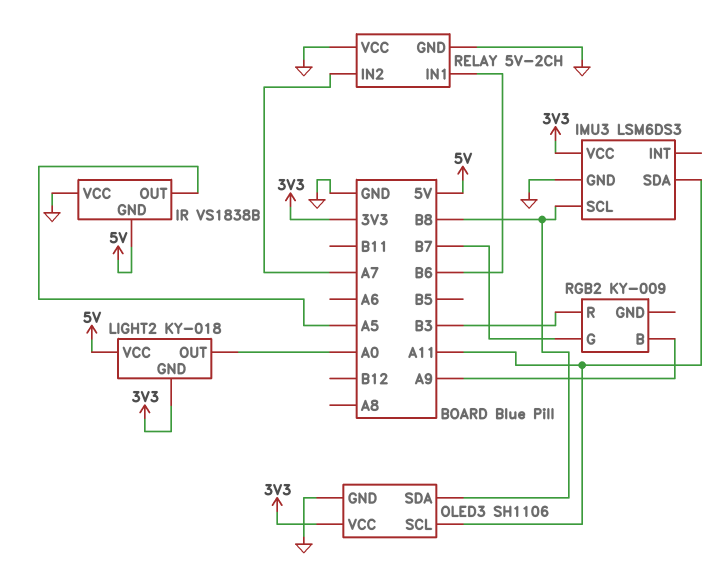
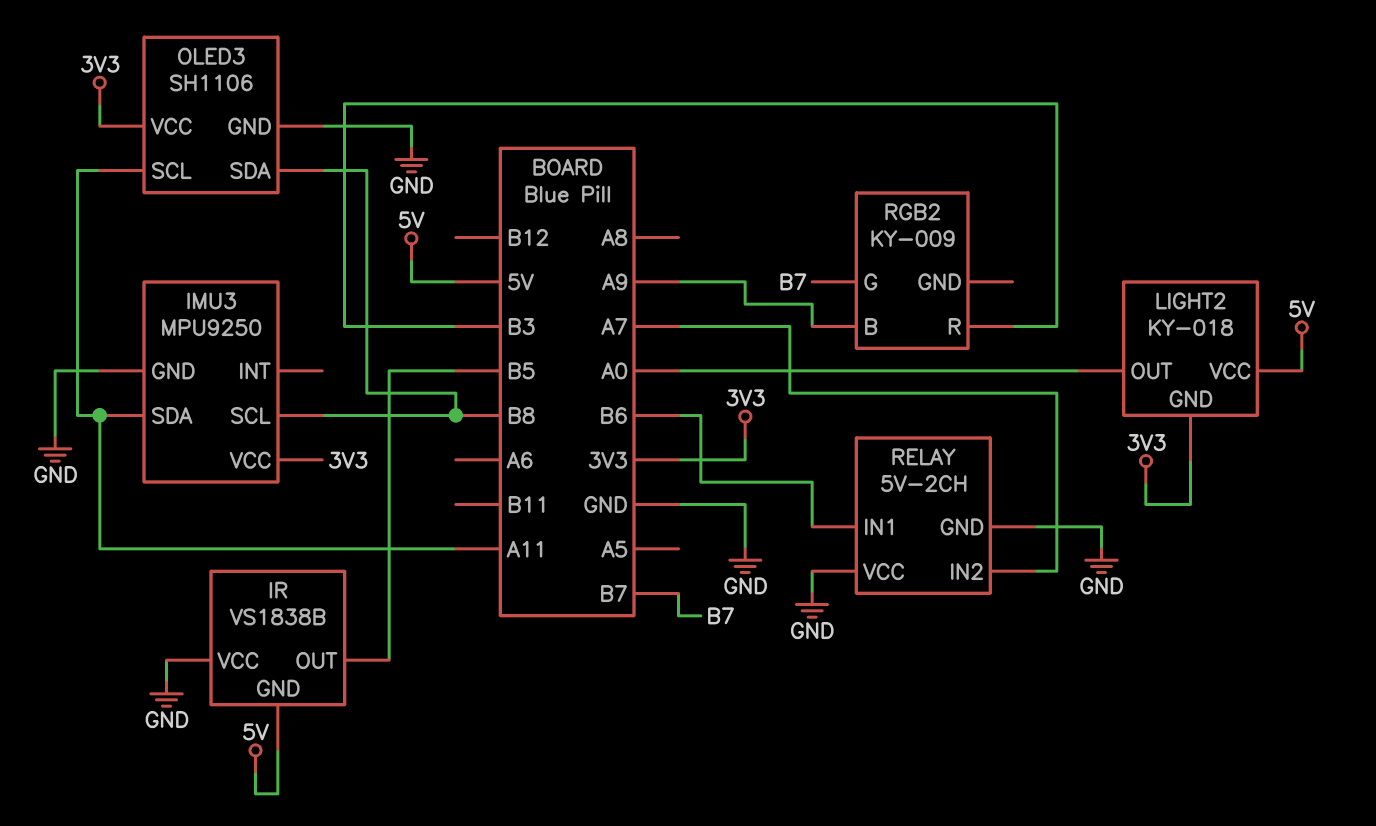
IMU3: LSM6DS3 -> MPU9250
IR pin OUT: A5 -> B5

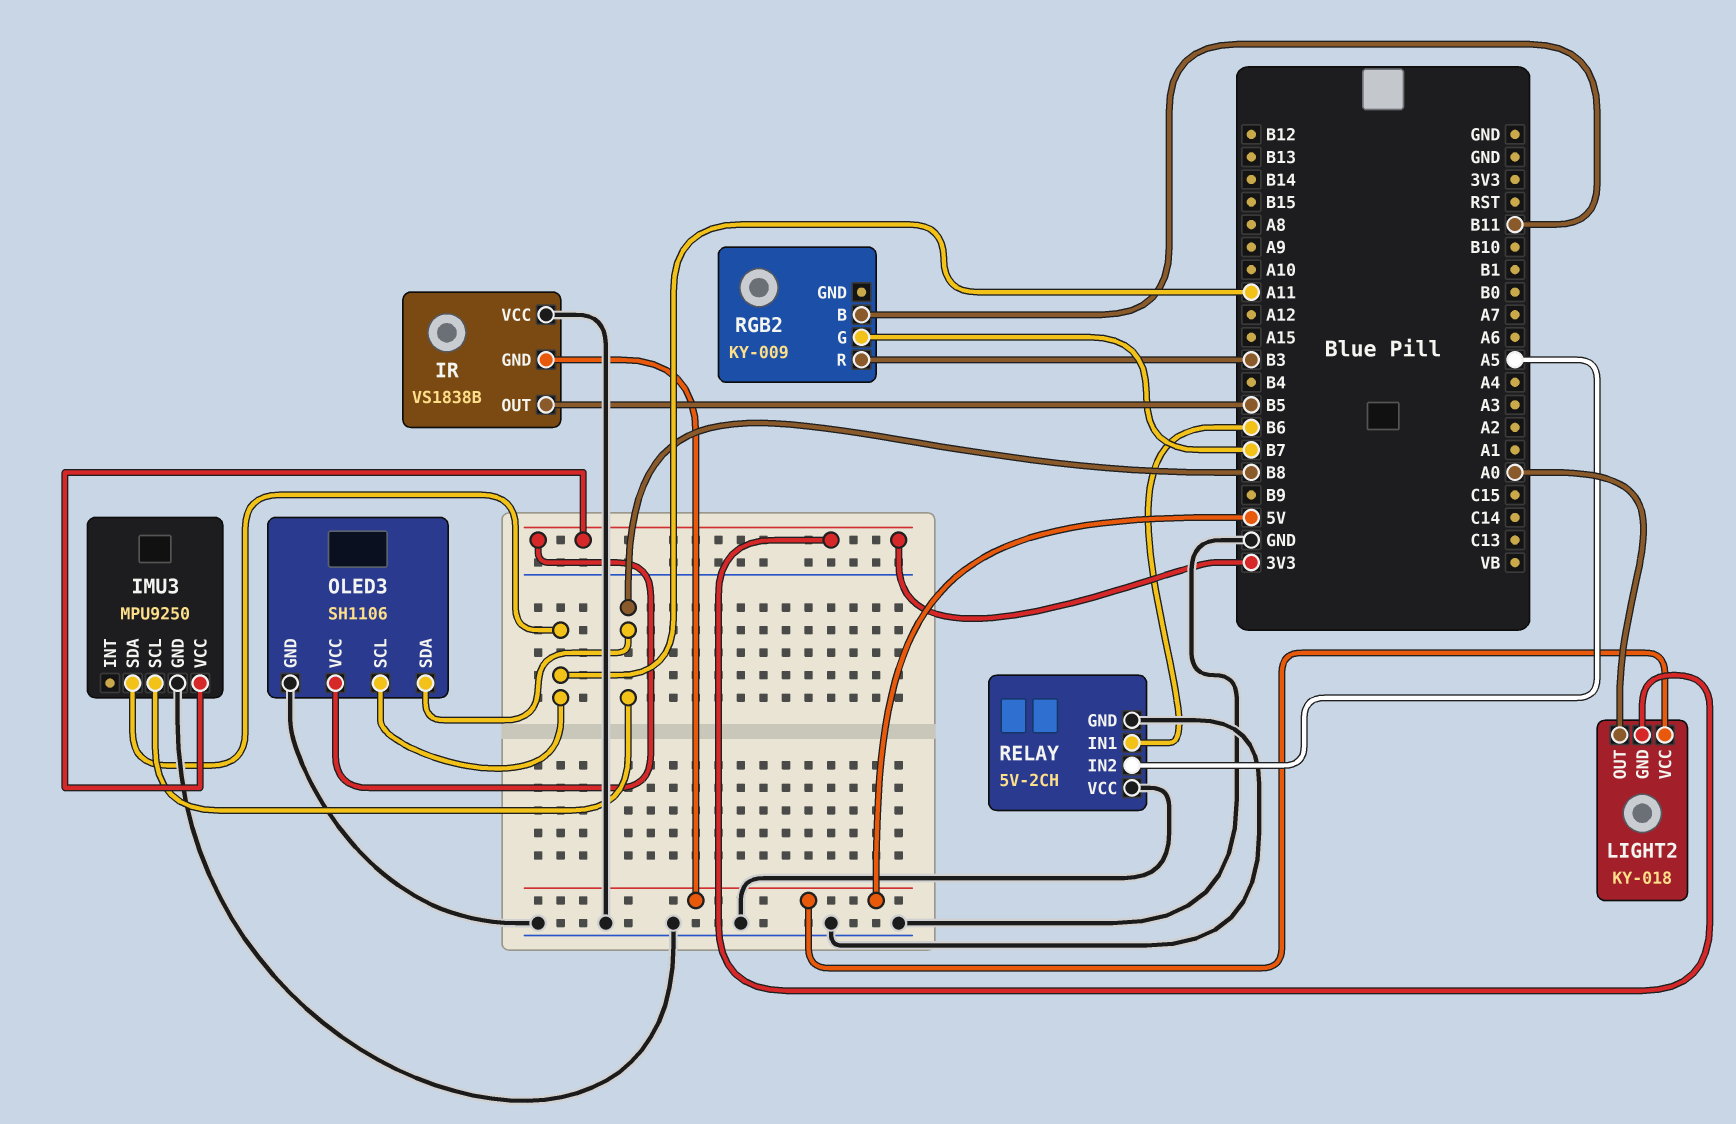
RELAY pin IN2: A7 -> A5
RGB2 pin B: A9 -> B11

